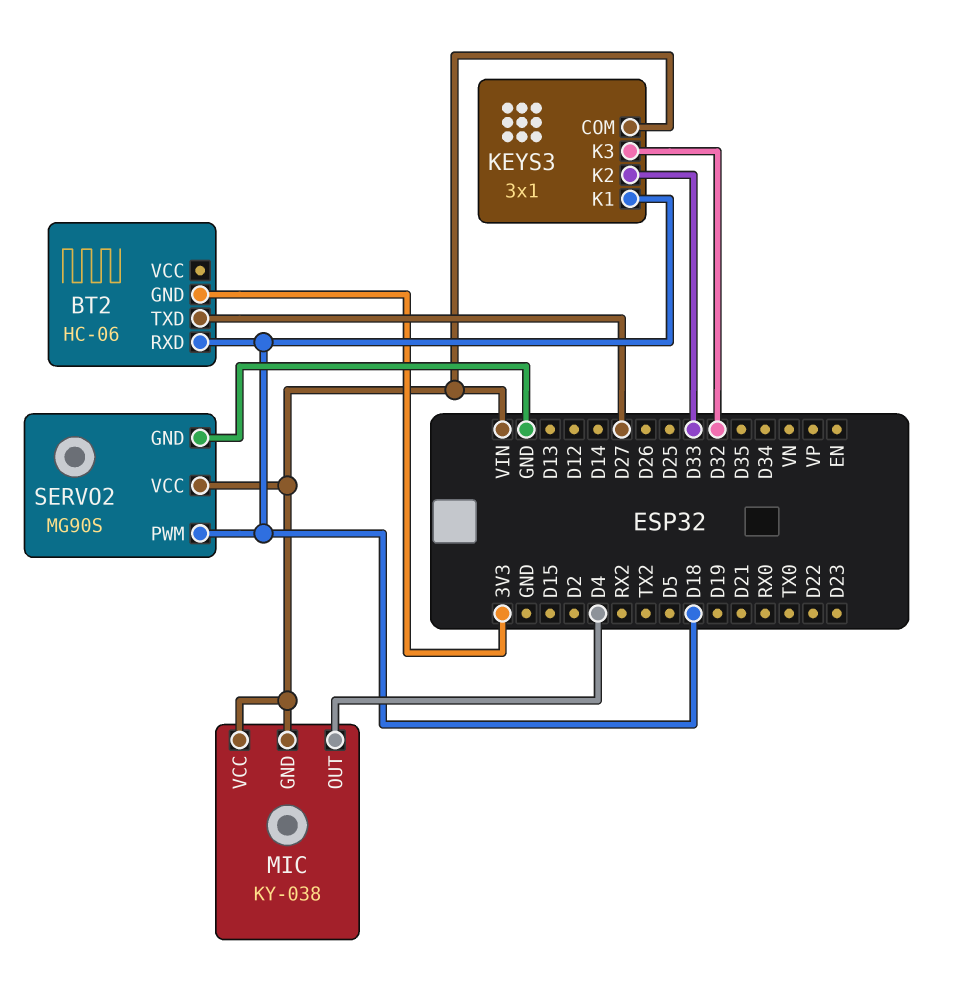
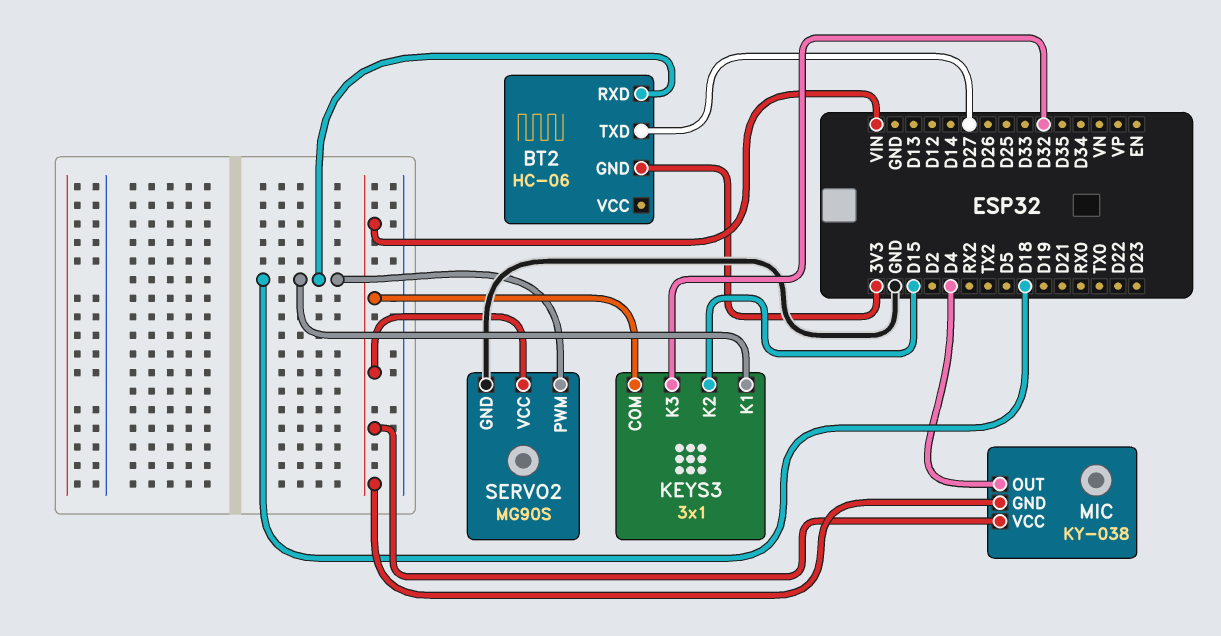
KEYS3 pin K2: D33 -> D15

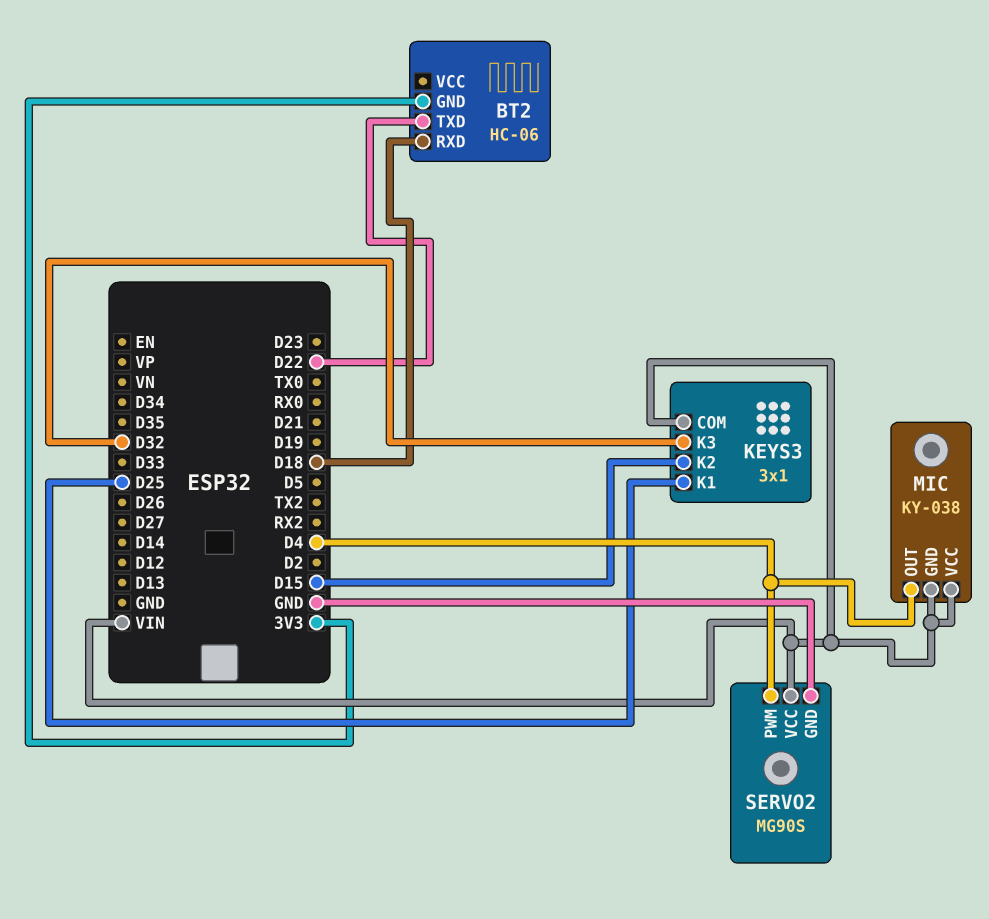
BT2 pin TXD: D27 -> D22
KEYS3 pin K1: D18 -> D25
SERVO2 pin PWM: D18 -> D4

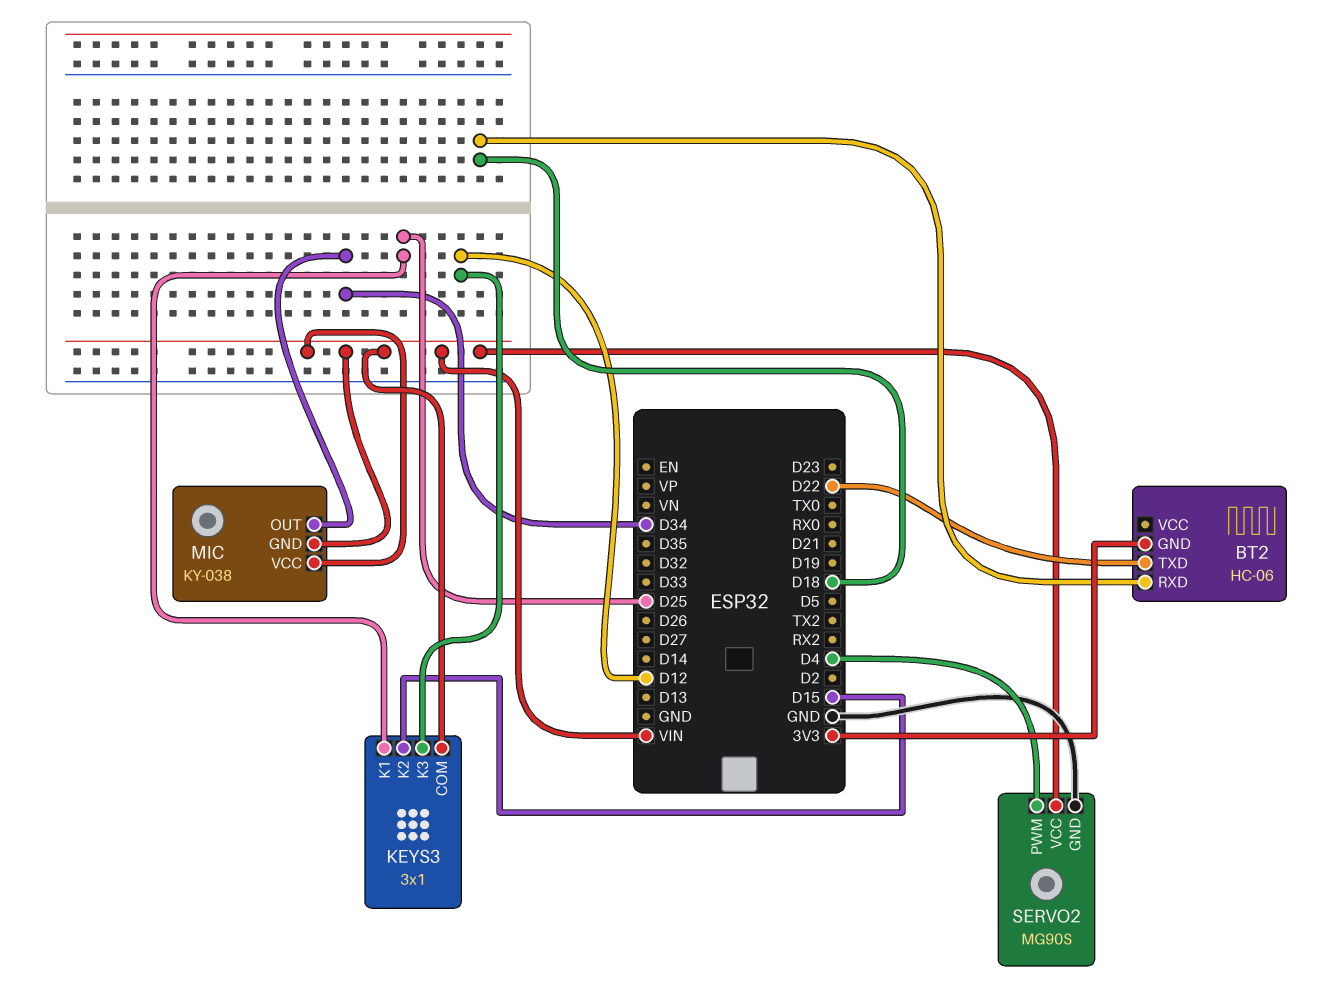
KEYS3 pin K3: D32 -> D12
MIC pin OUT: D4 -> D34

